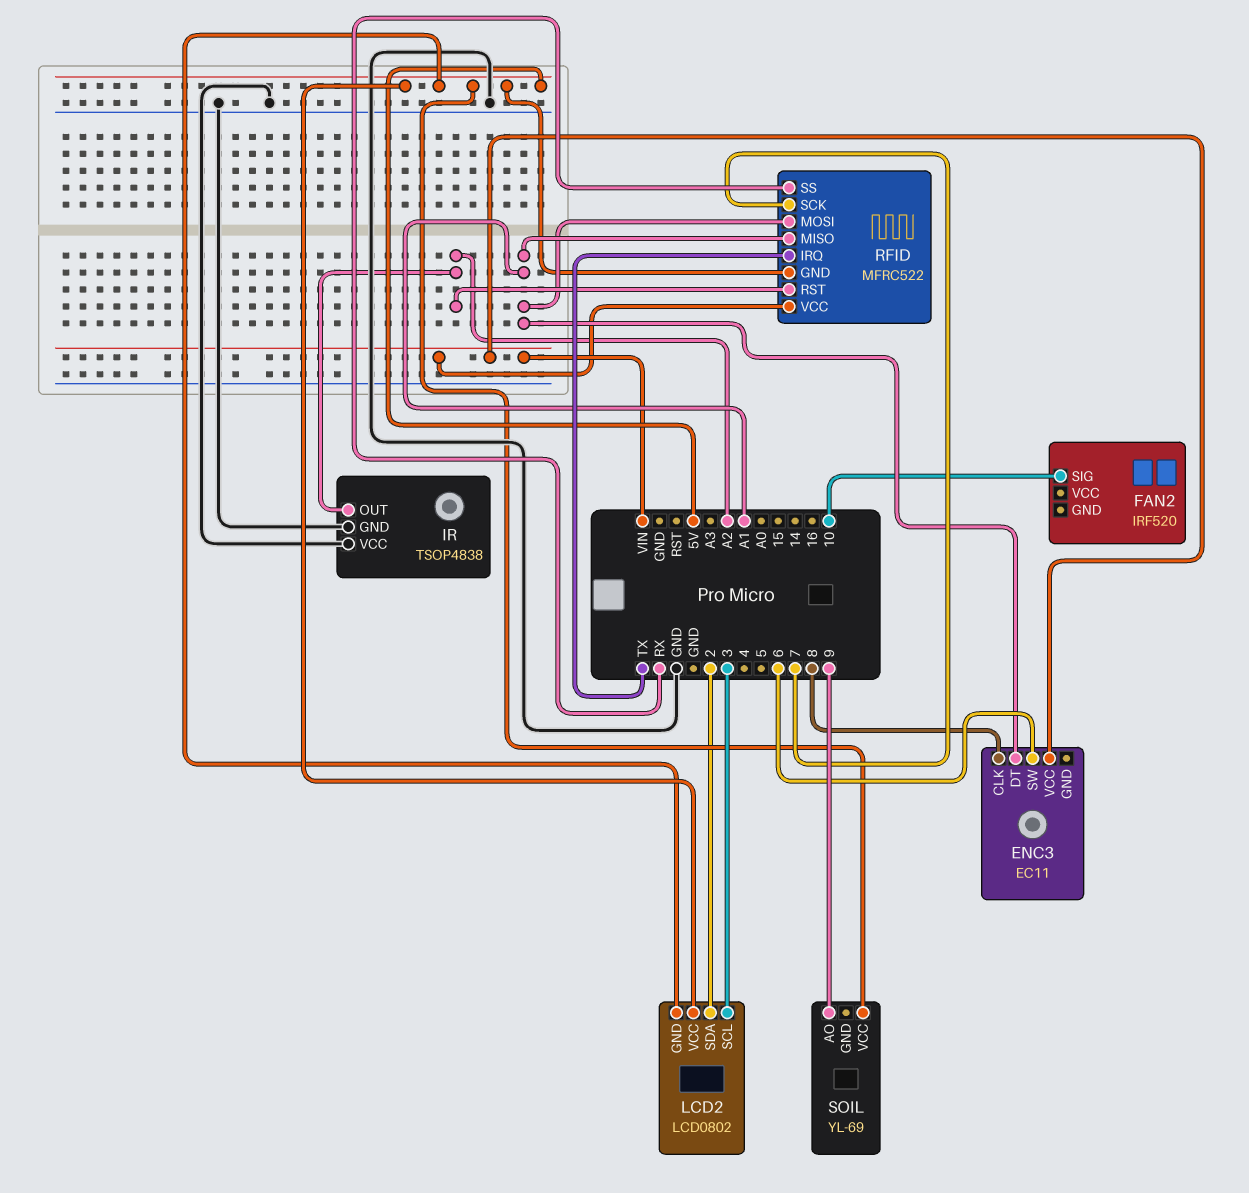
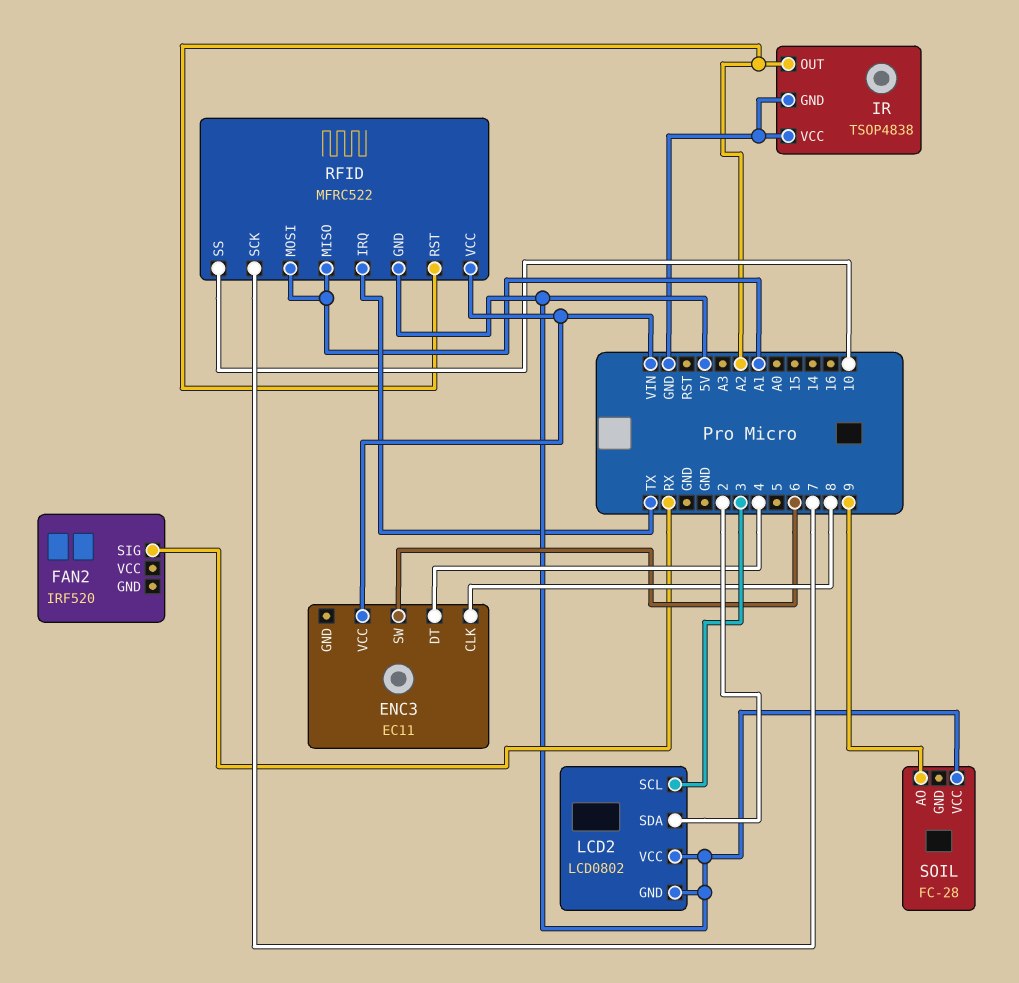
ENC3 pin DT: A1 -> 4
FAN2 pin SIG: 10 -> RX
RFID pin SS: RX -> 10
SOIL: YL-69 -> FC-28

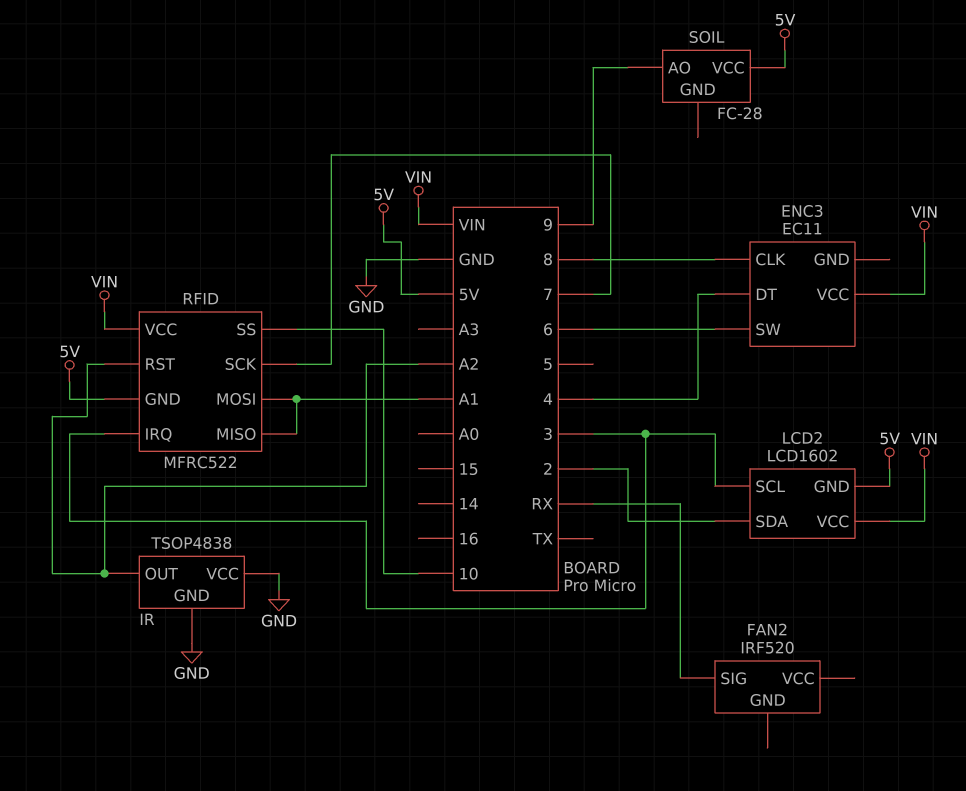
LCD2: LCD0802 -> LCD1602
LCD2 pin VCC: 5V -> VIN
RFID pin IRQ: TX -> 3

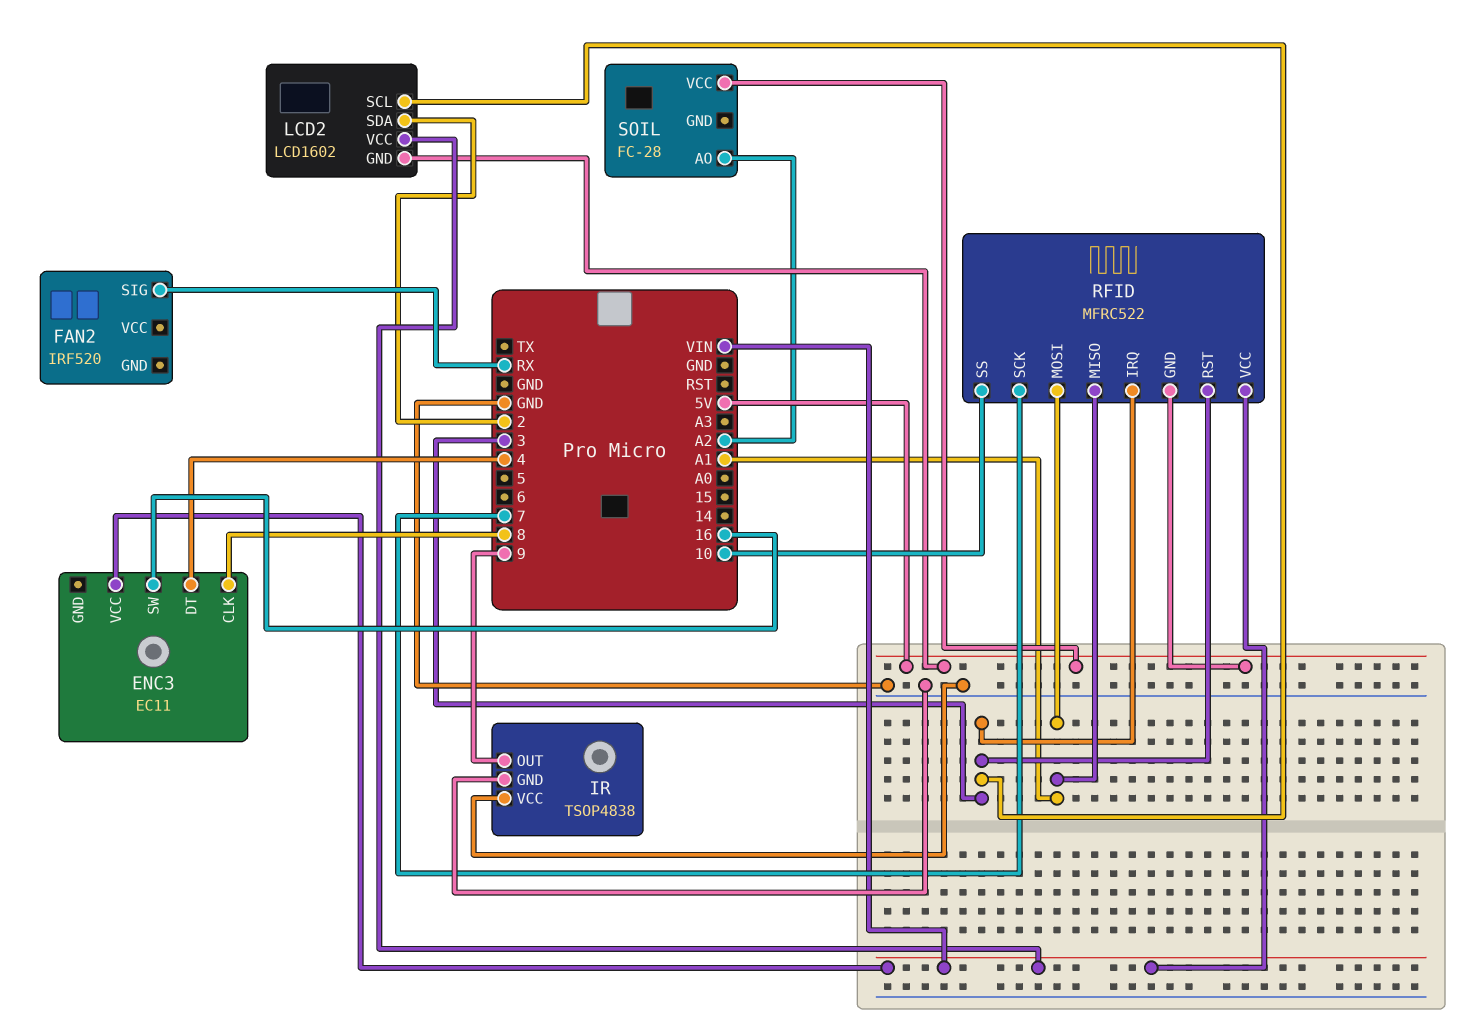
ENC3 pin SW: 6 -> 16
IR pin OUT: A2 -> 9
RFID pin RST: A2 -> 3
SOIL pin AO: 9 -> A2

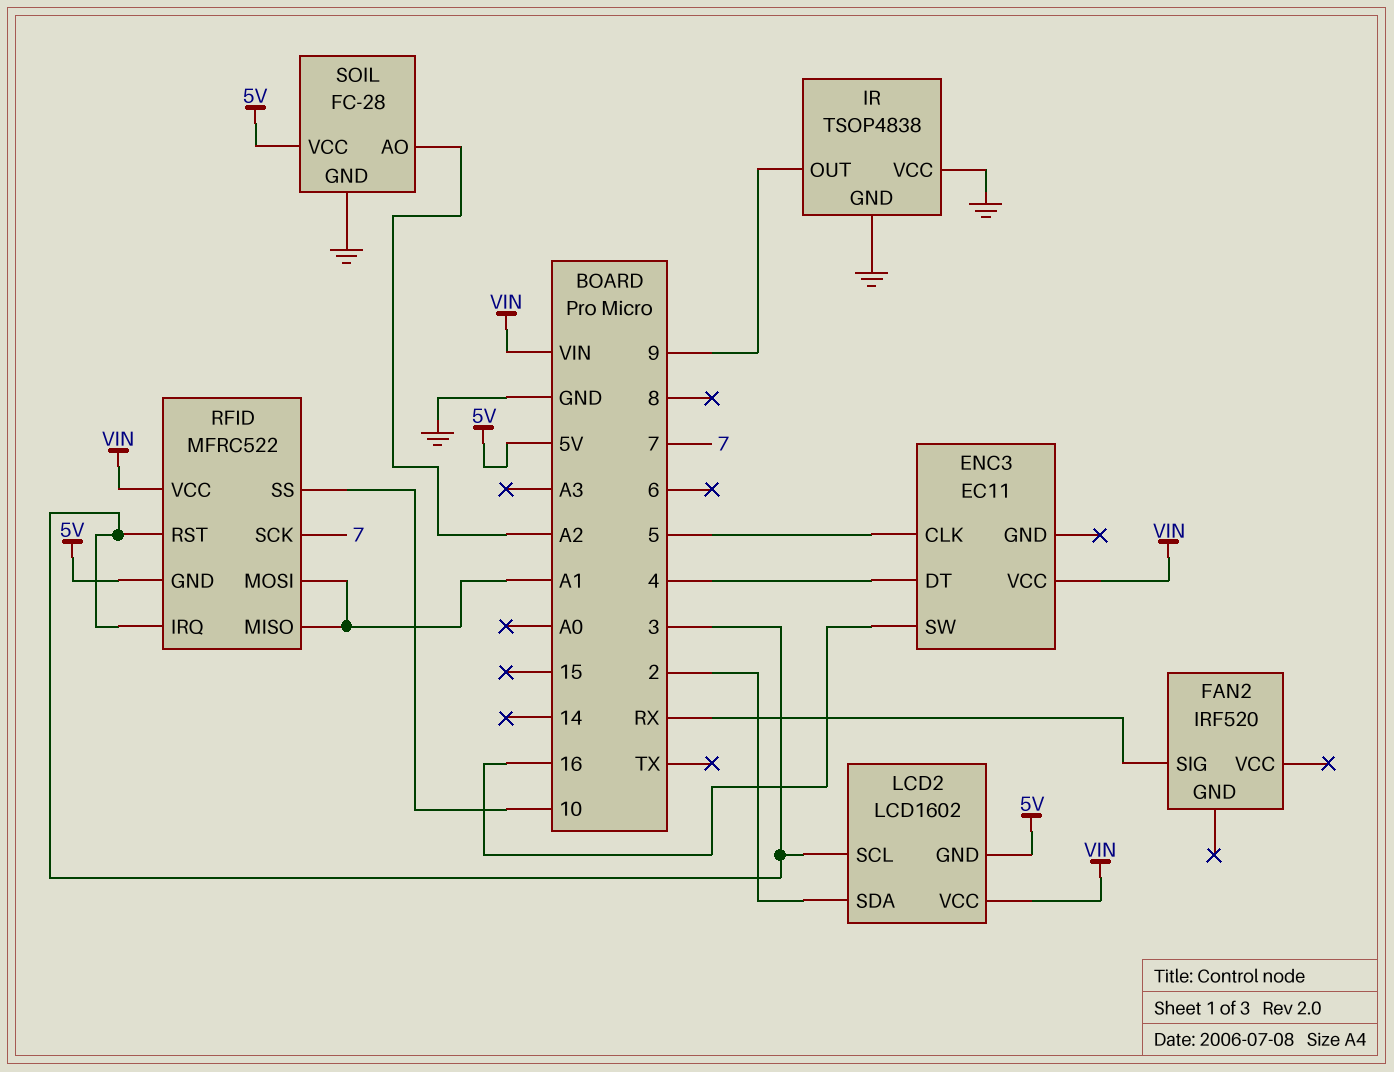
ENC3 pin CLK: 8 -> 5
SOIL pin GND: none -> GND

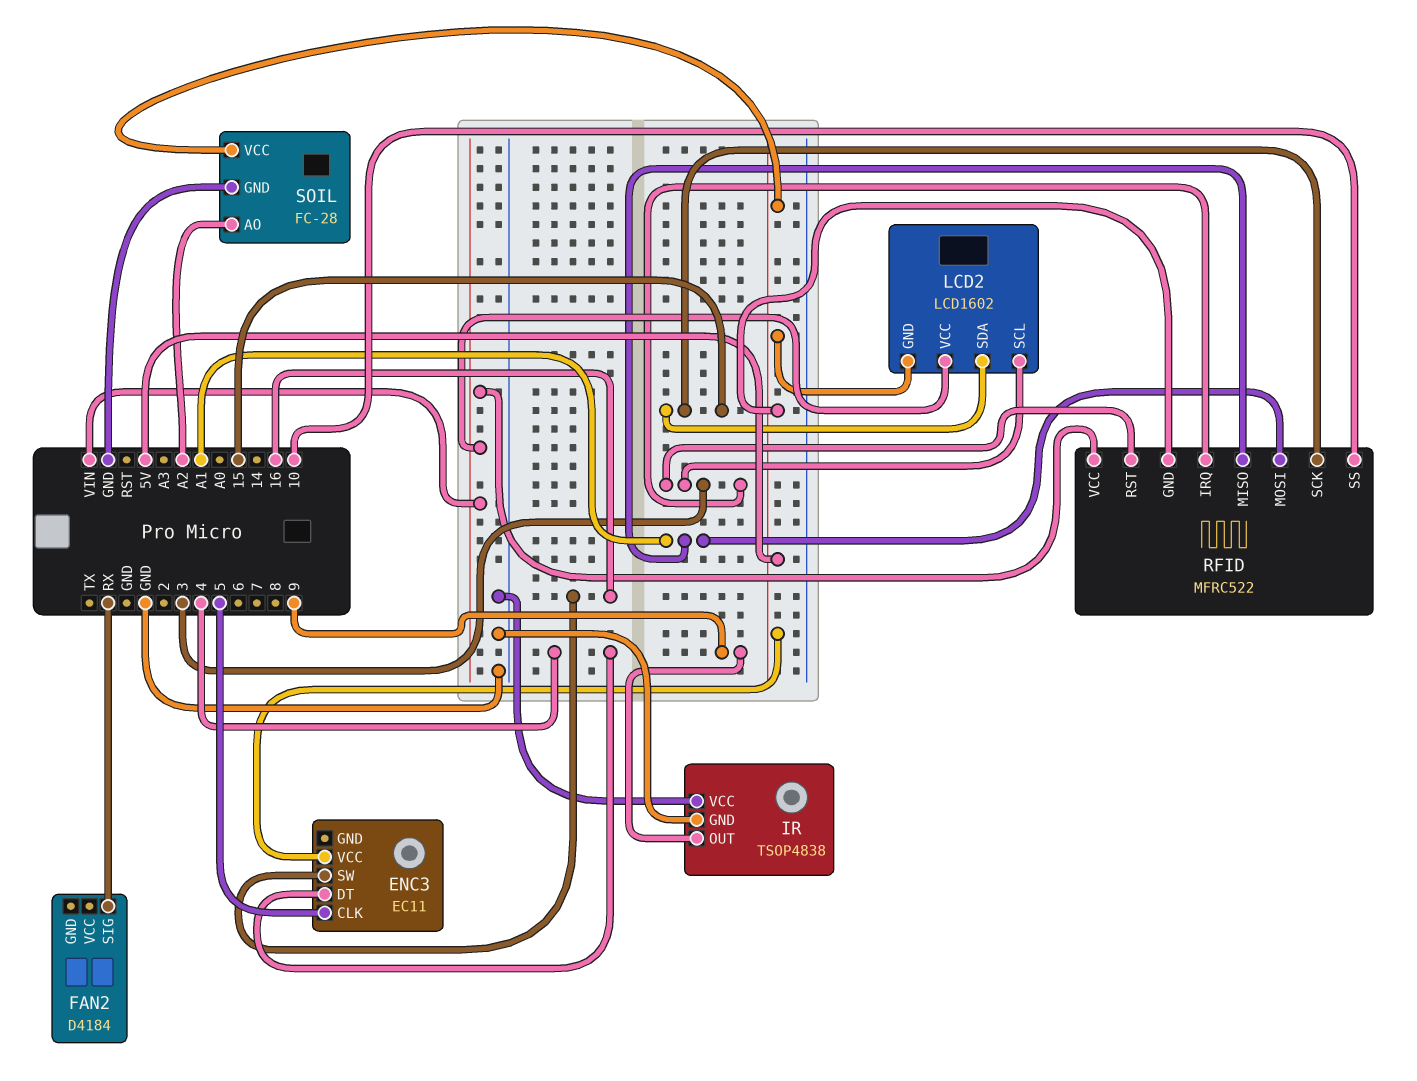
ENC3 pin VCC: VIN -> 5V
FAN2: IRF520 -> D4184
LCD2 pin SDA: 2 -> 15
RFID pin SCK: 7 -> 15

